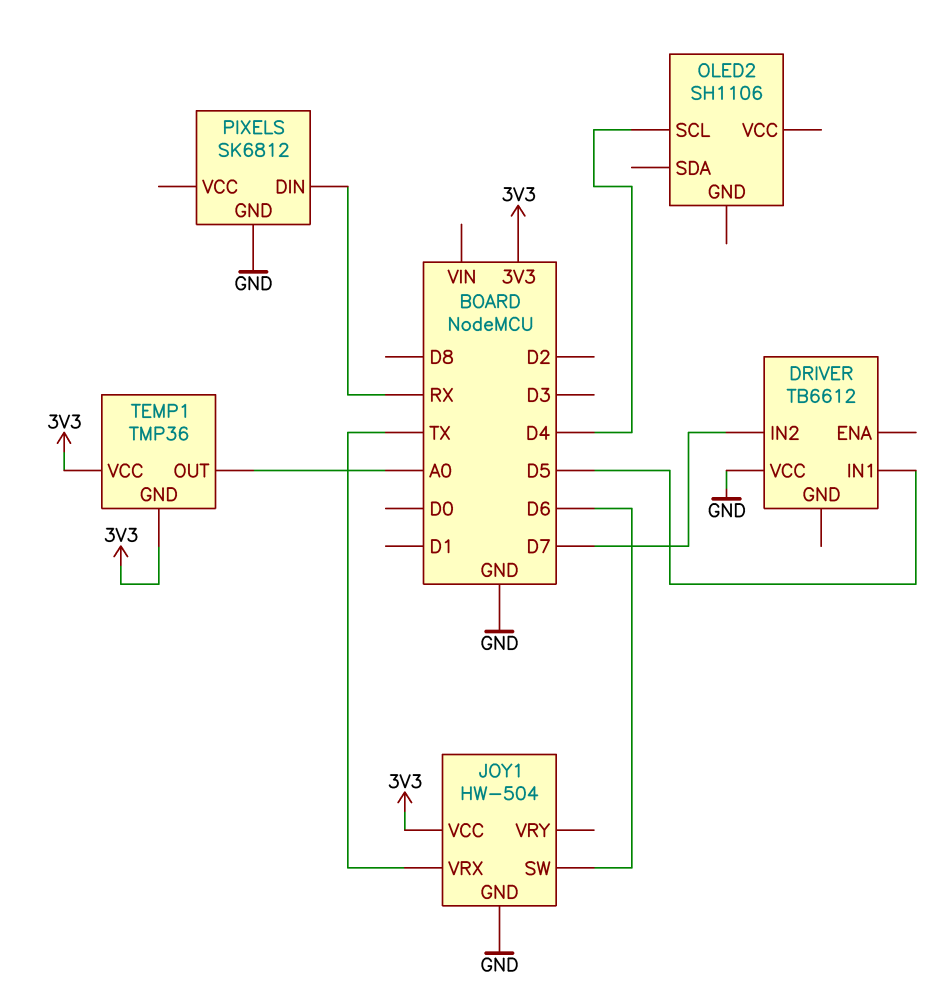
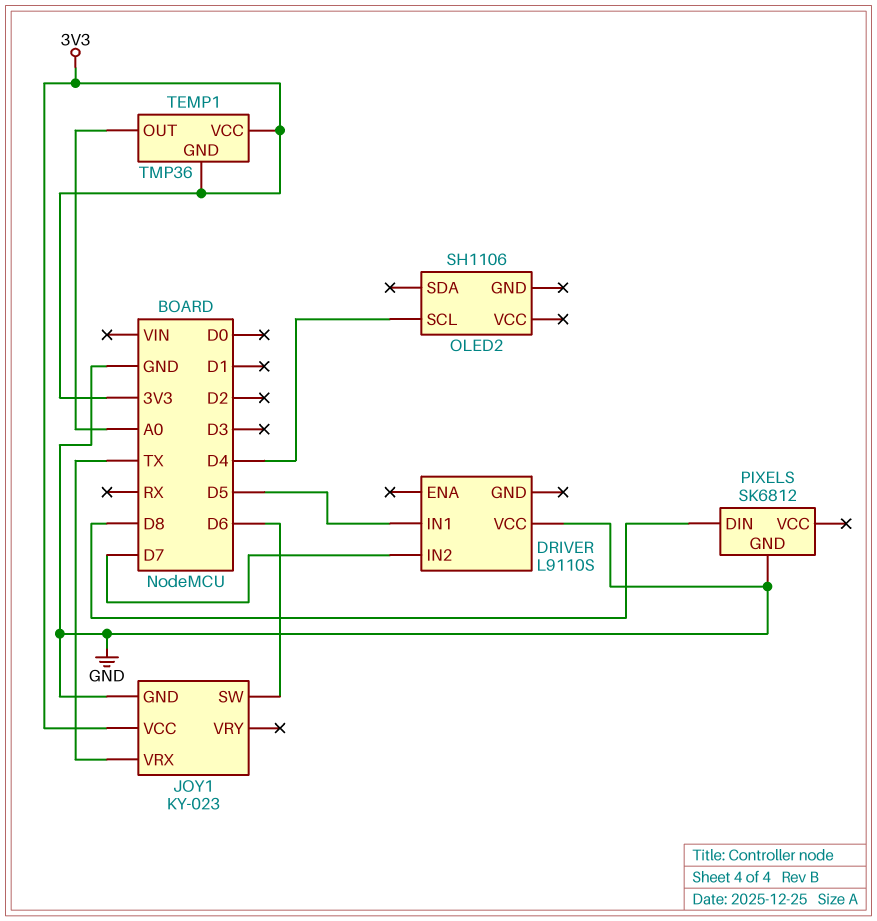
DRIVER: TB6612 -> L9110S
JOY1: HW-504 -> KY-023
PIXELS pin DIN: RX -> D8

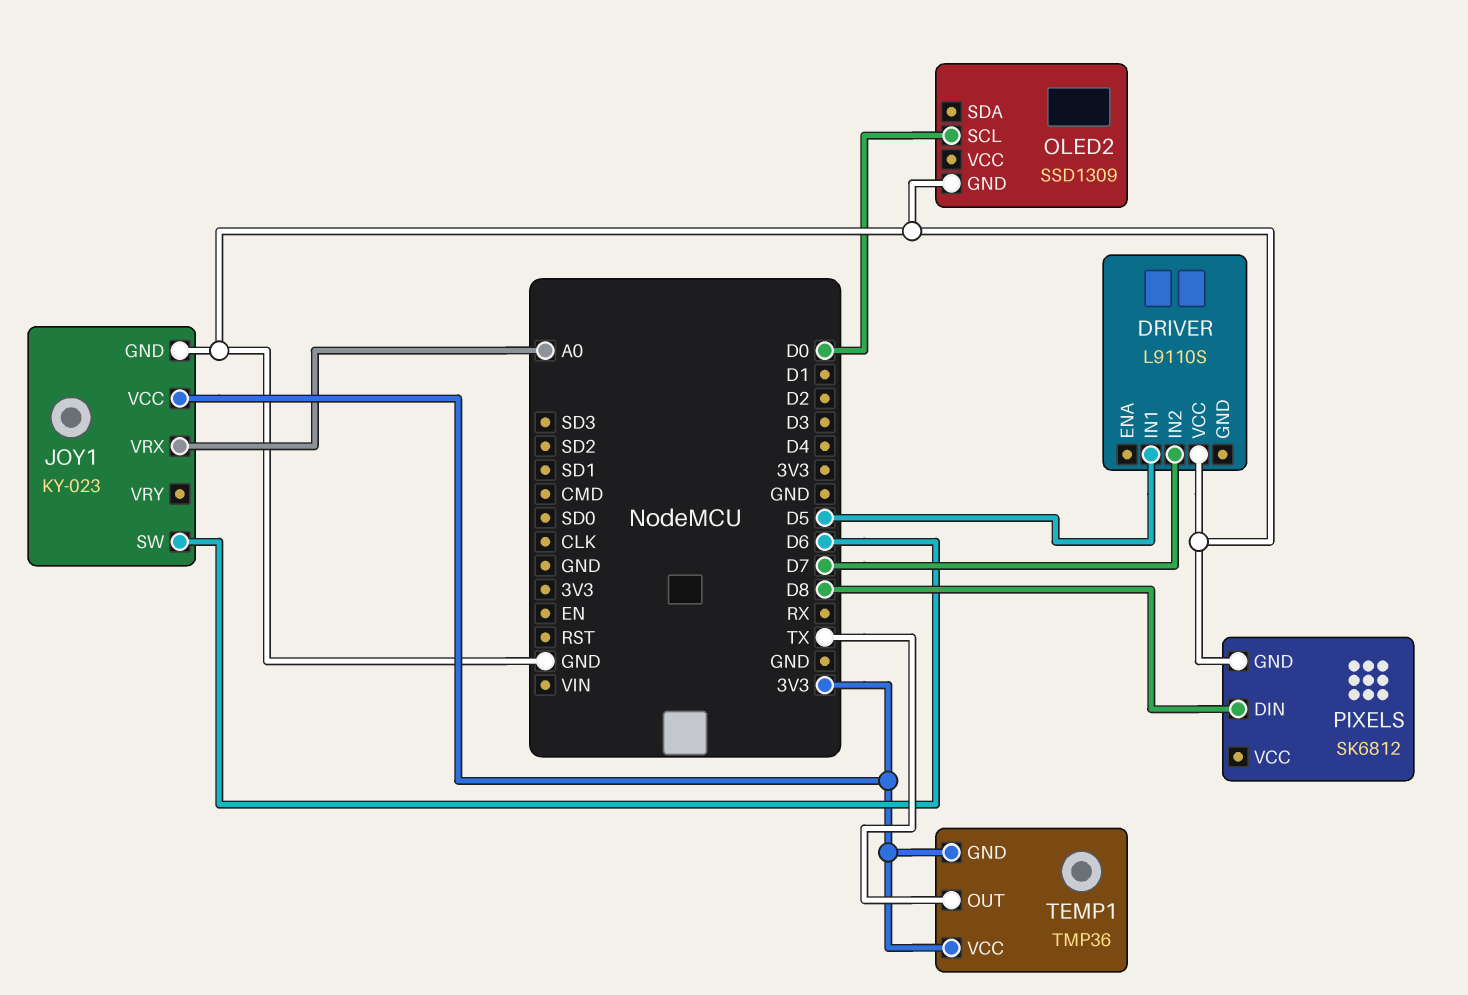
JOY1 pin VRX: TX -> A0
OLED2: SH1106 -> SSD1309
OLED2 pin GND: none -> GND
OLED2 pin SCL: D4 -> D0
TEMP1 pin OUT: A0 -> TX

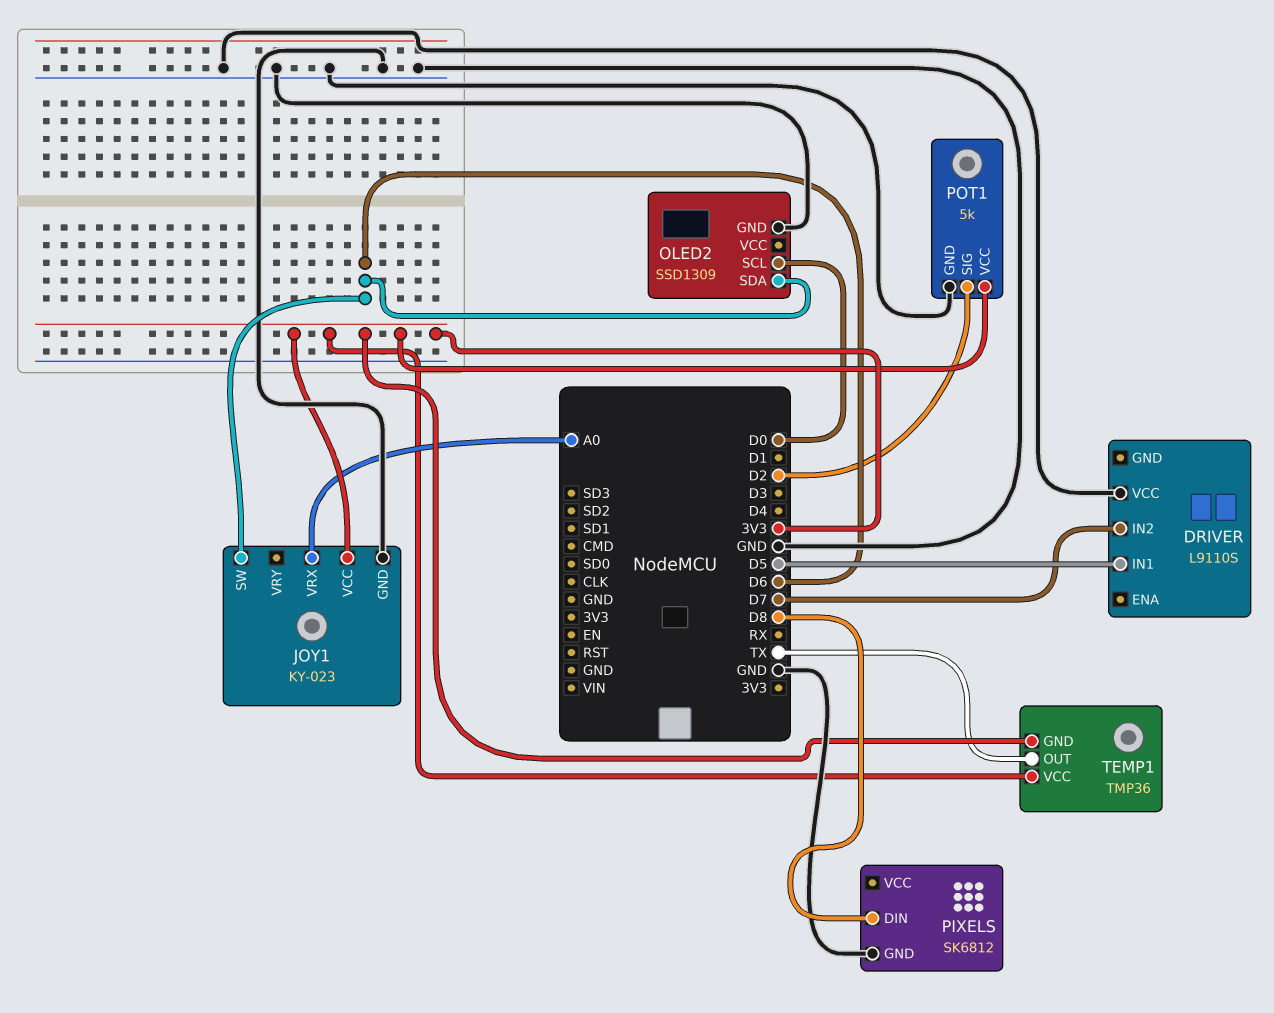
OLED2 pin SDA: none -> D6
POT1: none -> 5k
POT1 pin GND: none -> GND
POT1 pin SIG: none -> D2
POT1 pin VCC: none -> 3V3

